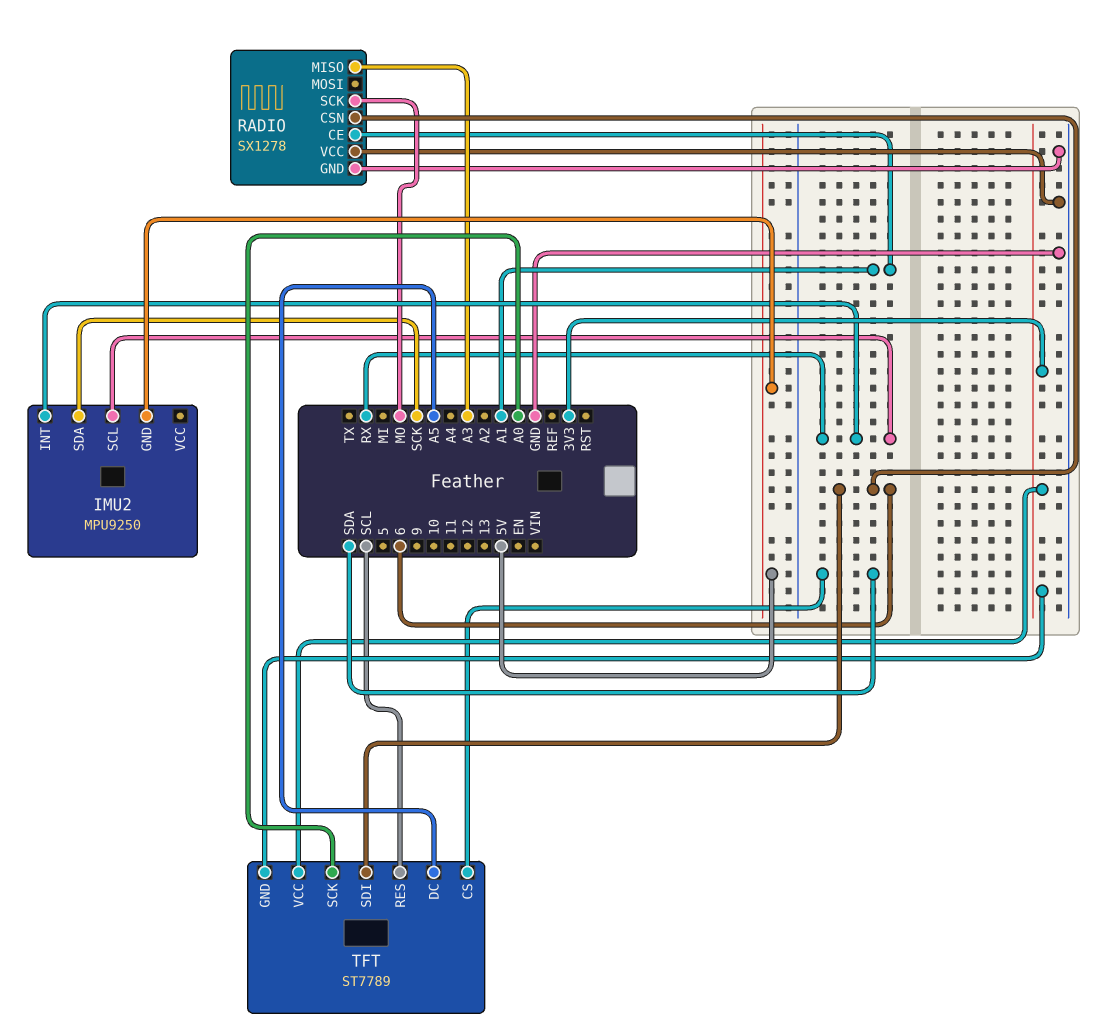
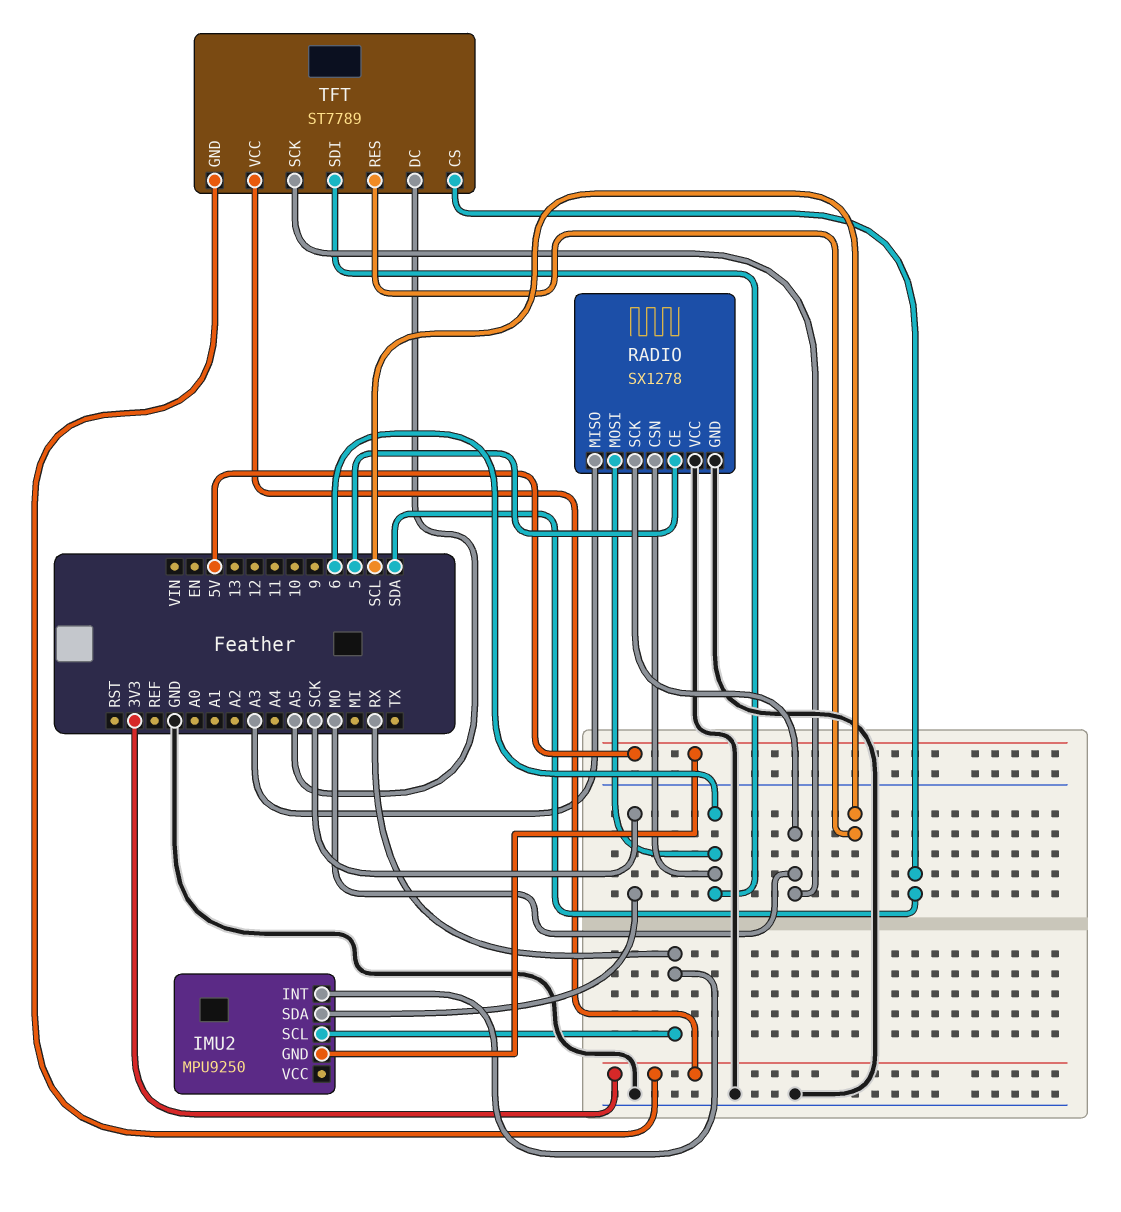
RADIO pin CE: A1 -> 5
RADIO pin MOSI: none -> 6
TFT pin SCK: A0 -> MO

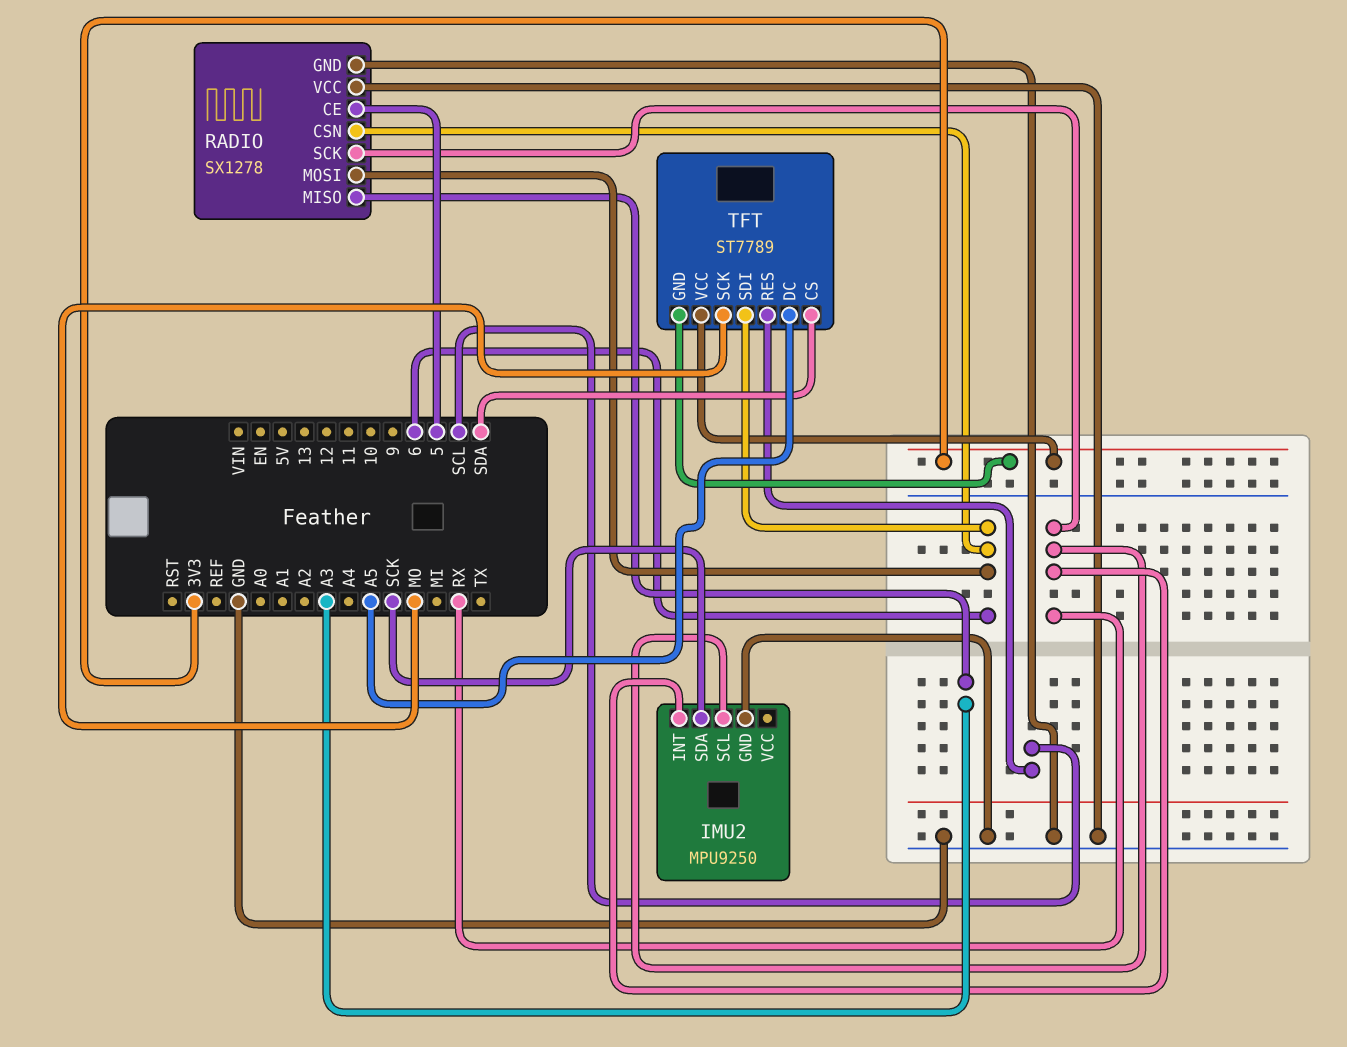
IMU2 pin GND: 5V -> GND
RADIO pin SCK: MO -> RX

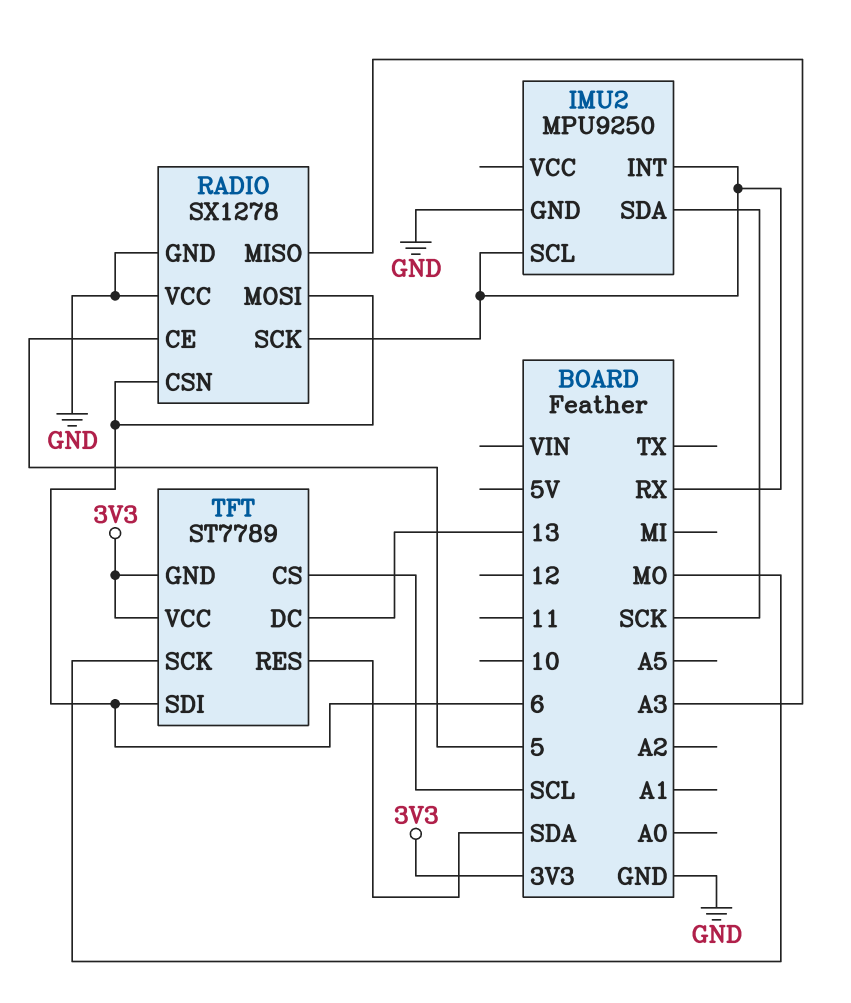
TFT pin CS: SDA -> SCL
TFT pin DC: A5 -> 13
TFT pin RES: SCL -> SDA

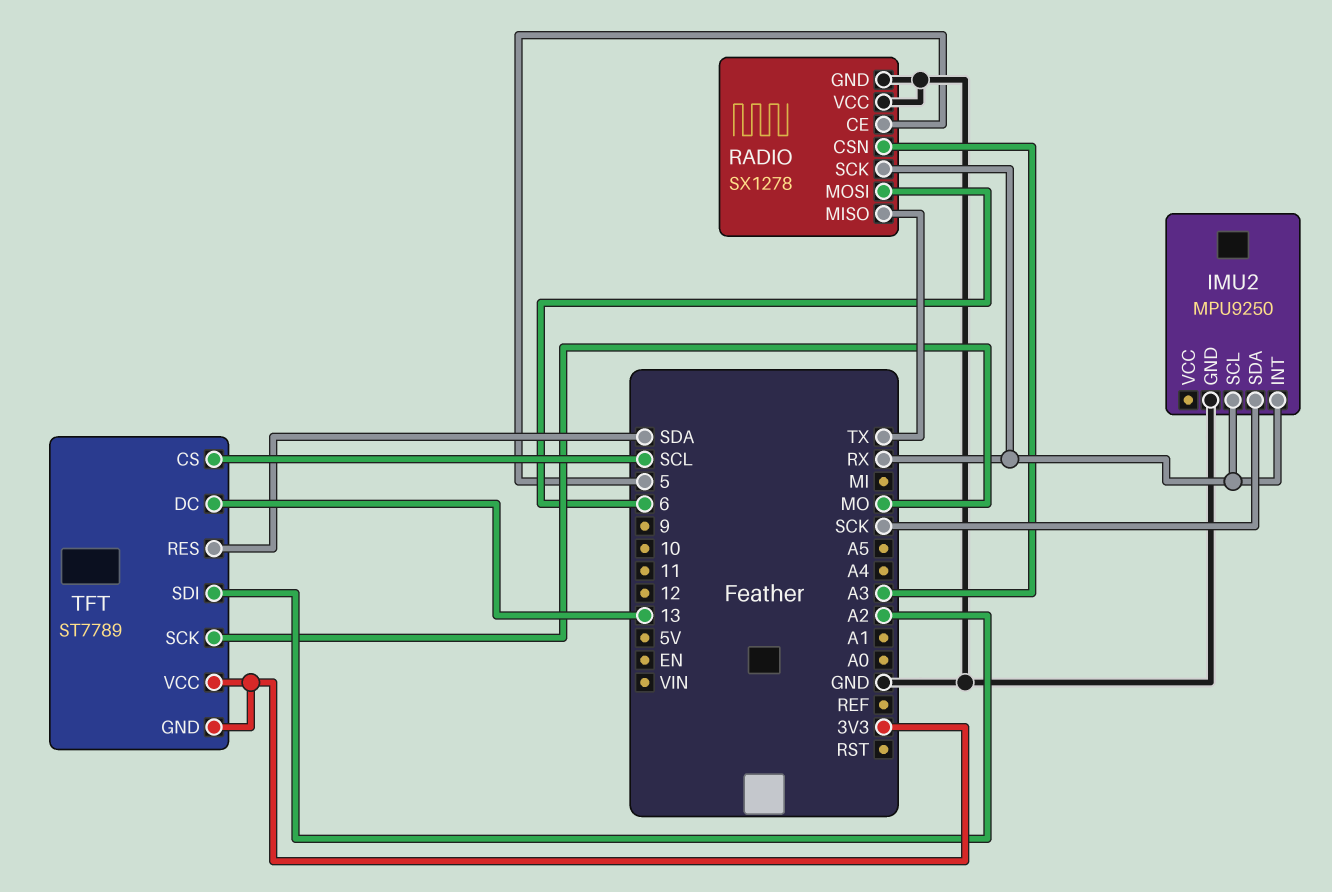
RADIO pin CSN: 6 -> A3
RADIO pin MISO: A3 -> TX
TFT pin SDI: 6 -> A2

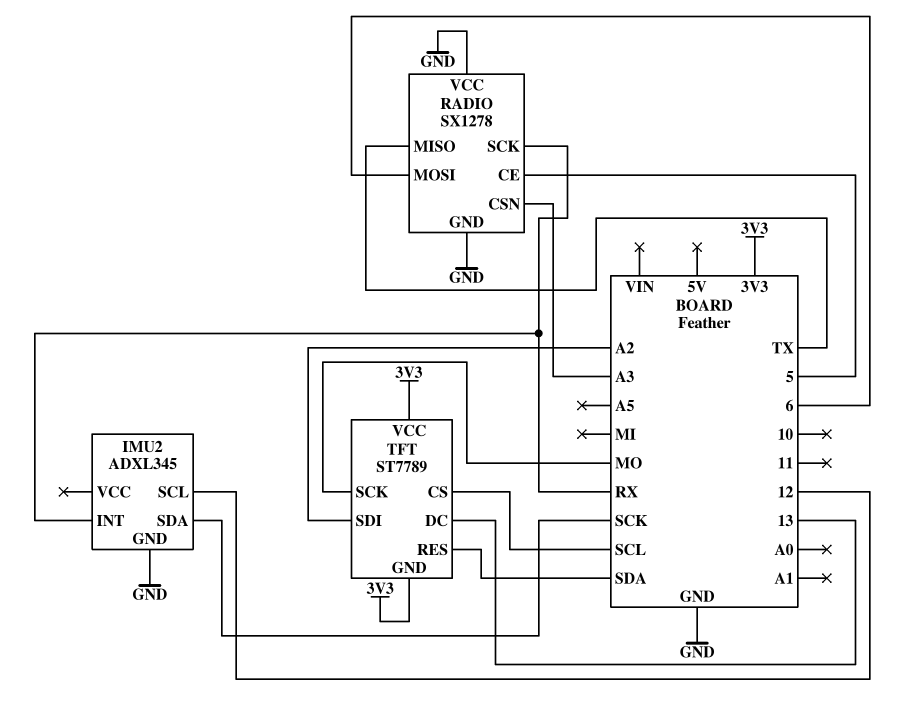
IMU2: MPU9250 -> ADXL345
IMU2 pin SCL: RX -> 12

